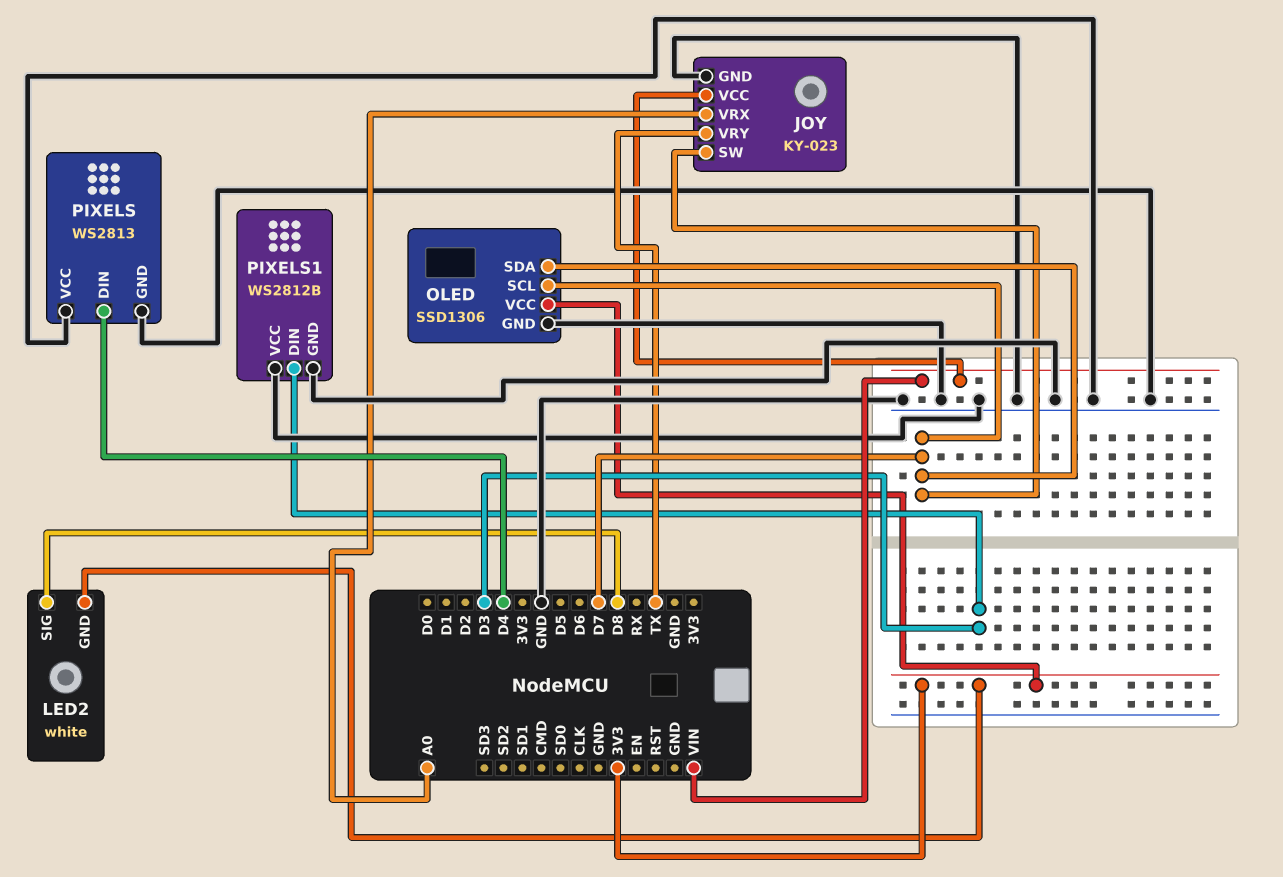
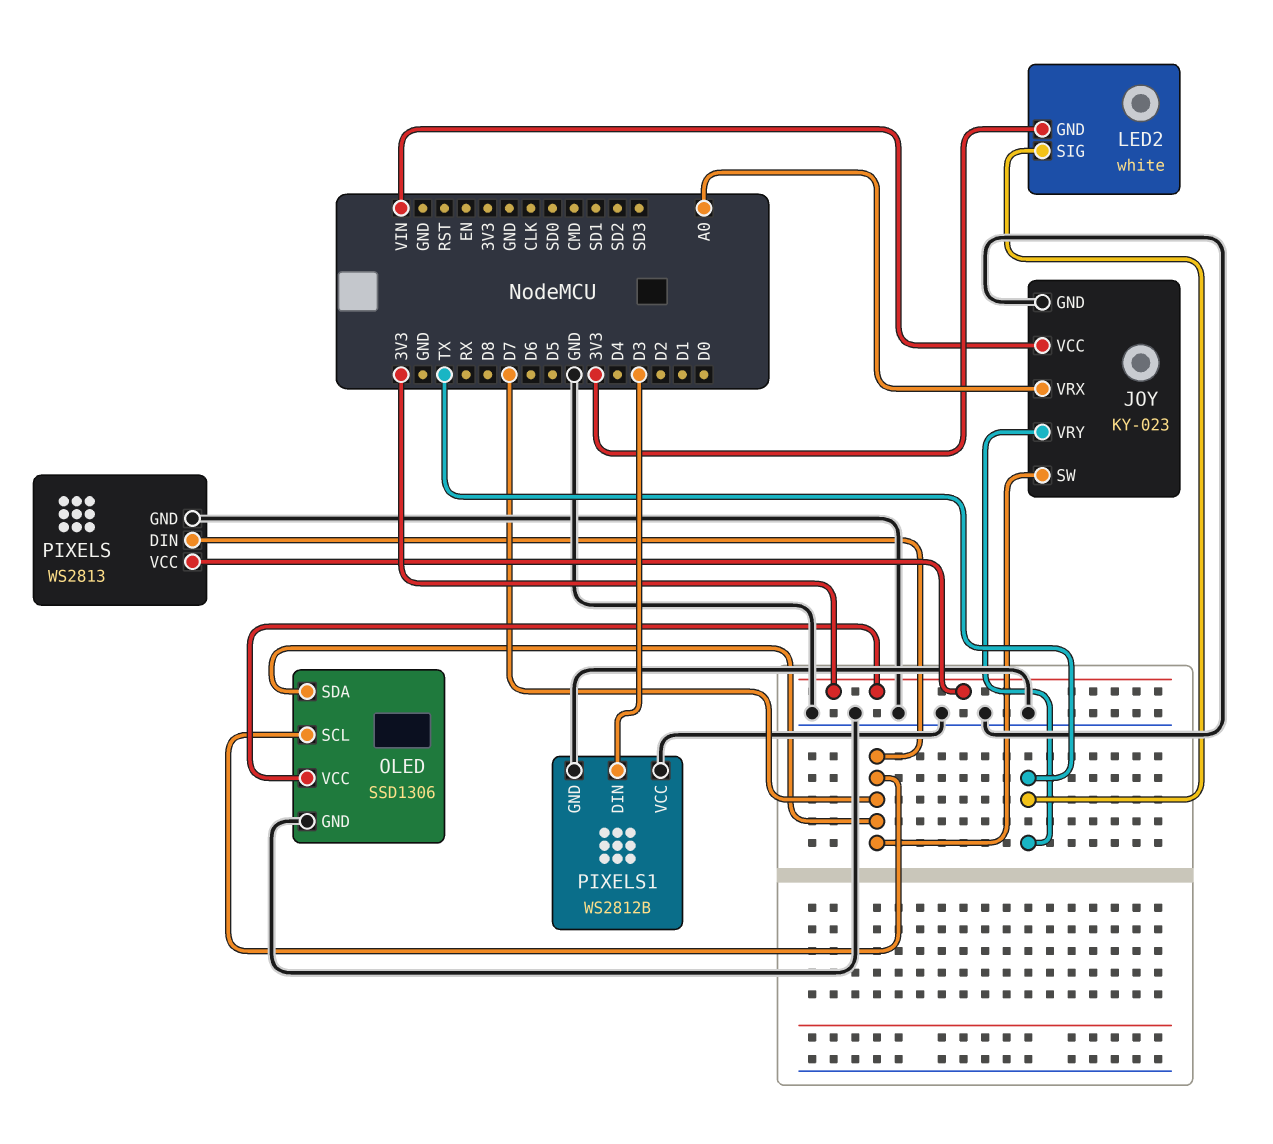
LED2 pin SIG: D8 -> TX
PIXELS pin DIN: D4 -> D7
PIXELS pin VCC: GND -> 3V3

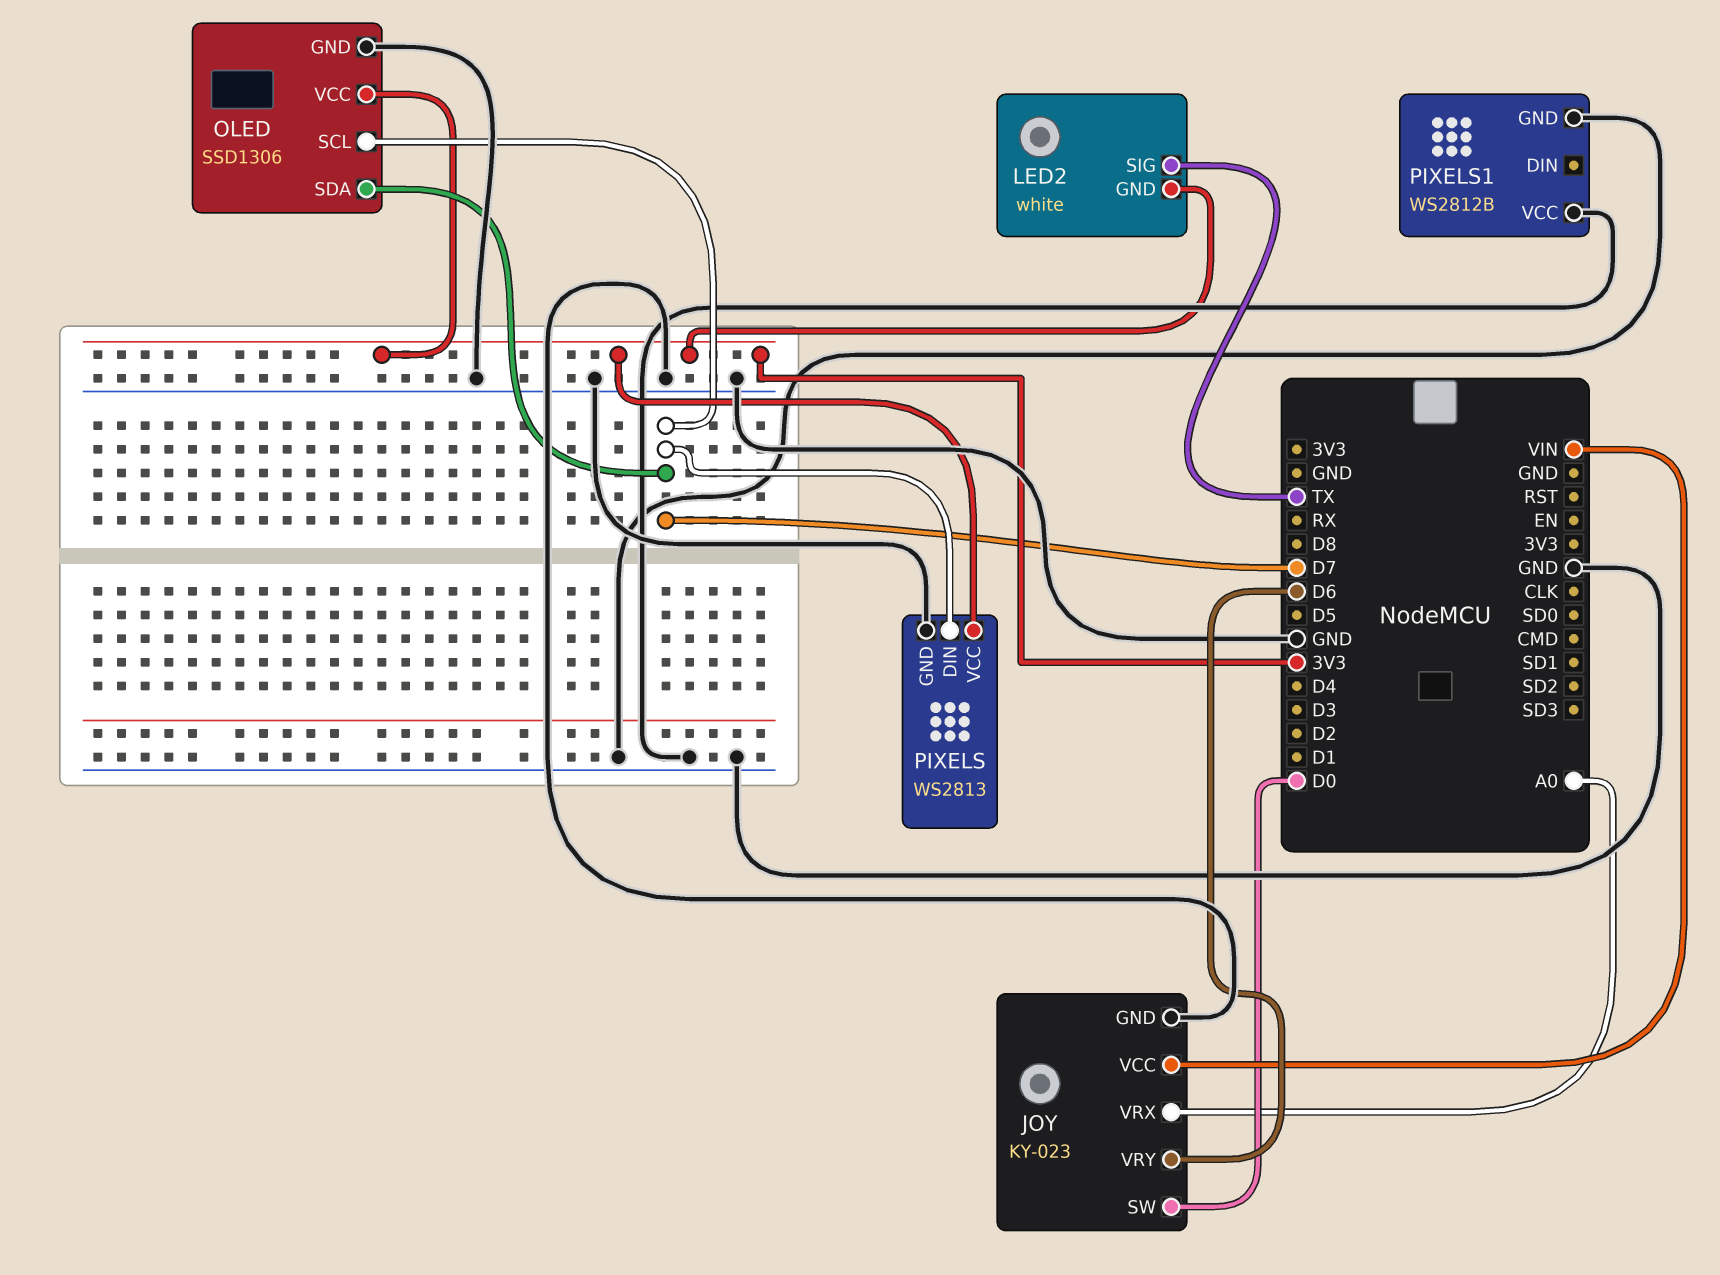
JOY pin SW: D7 -> D0
JOY pin VRY: TX -> D6
PIXELS1 pin DIN: D3 -> none

